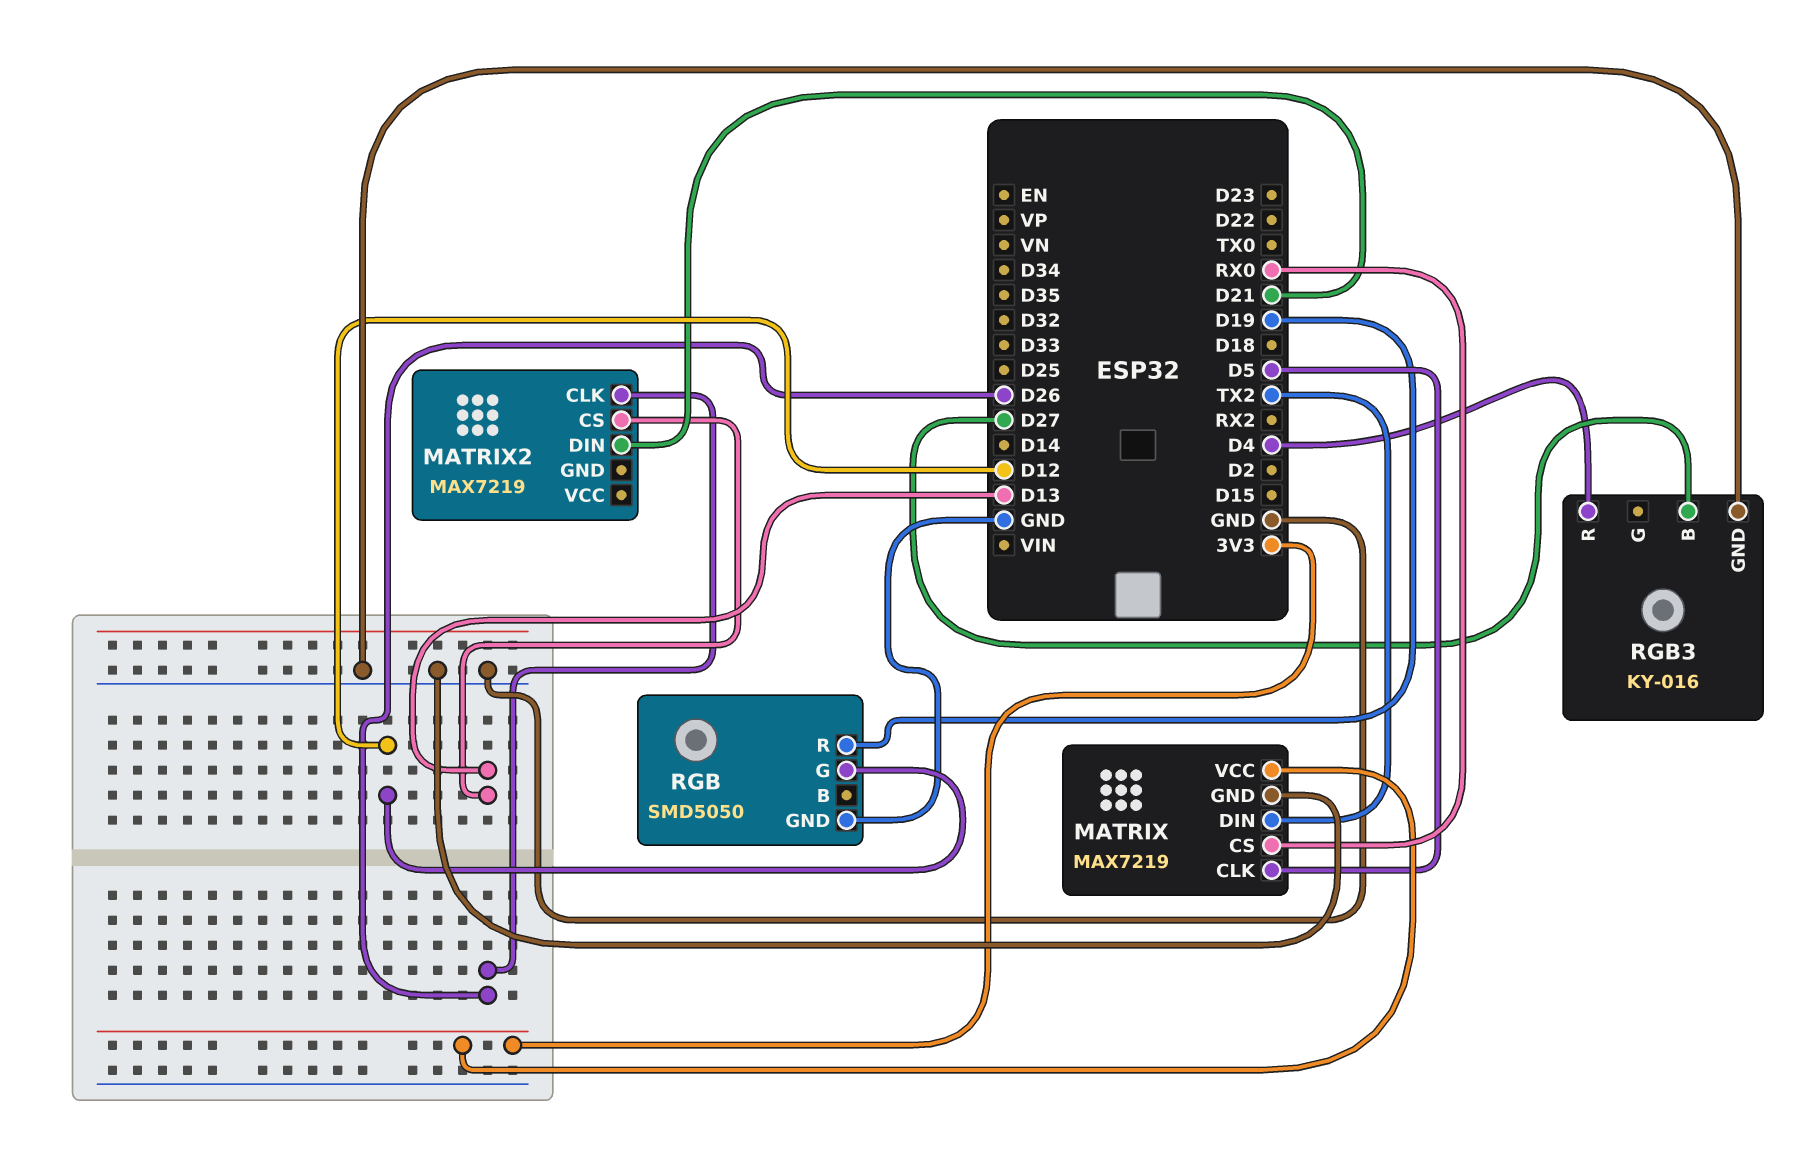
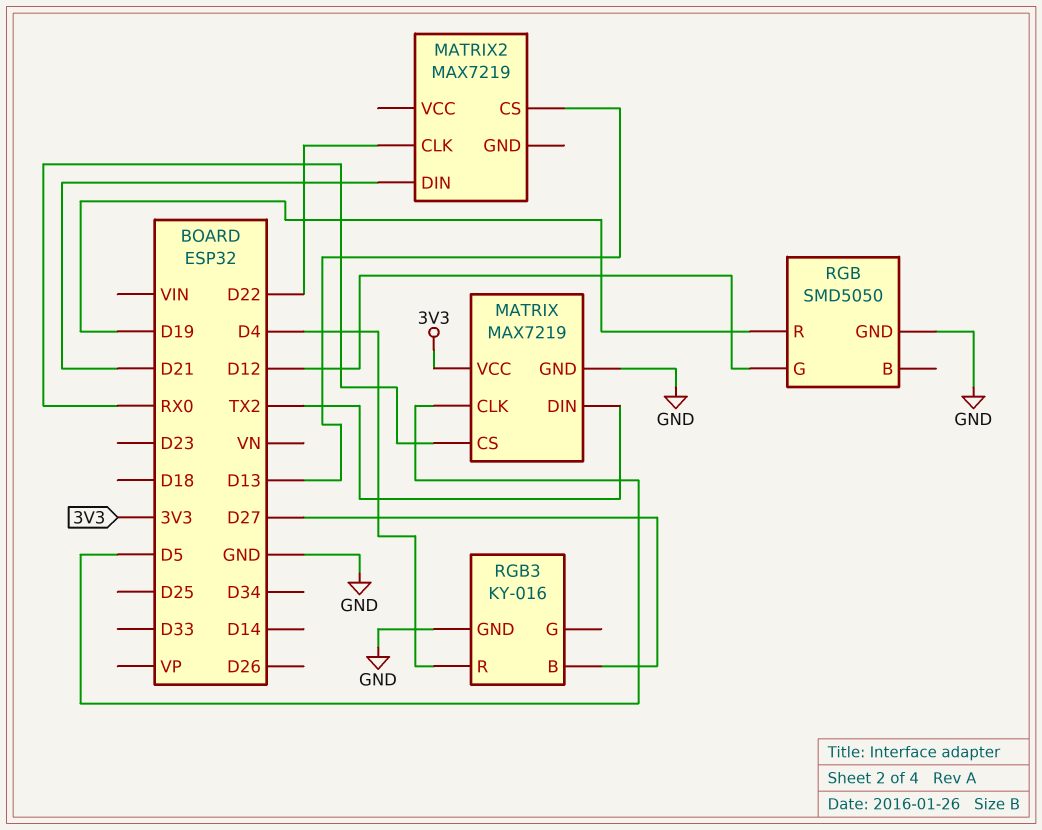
MATRIX2 pin CLK: D26 -> D22

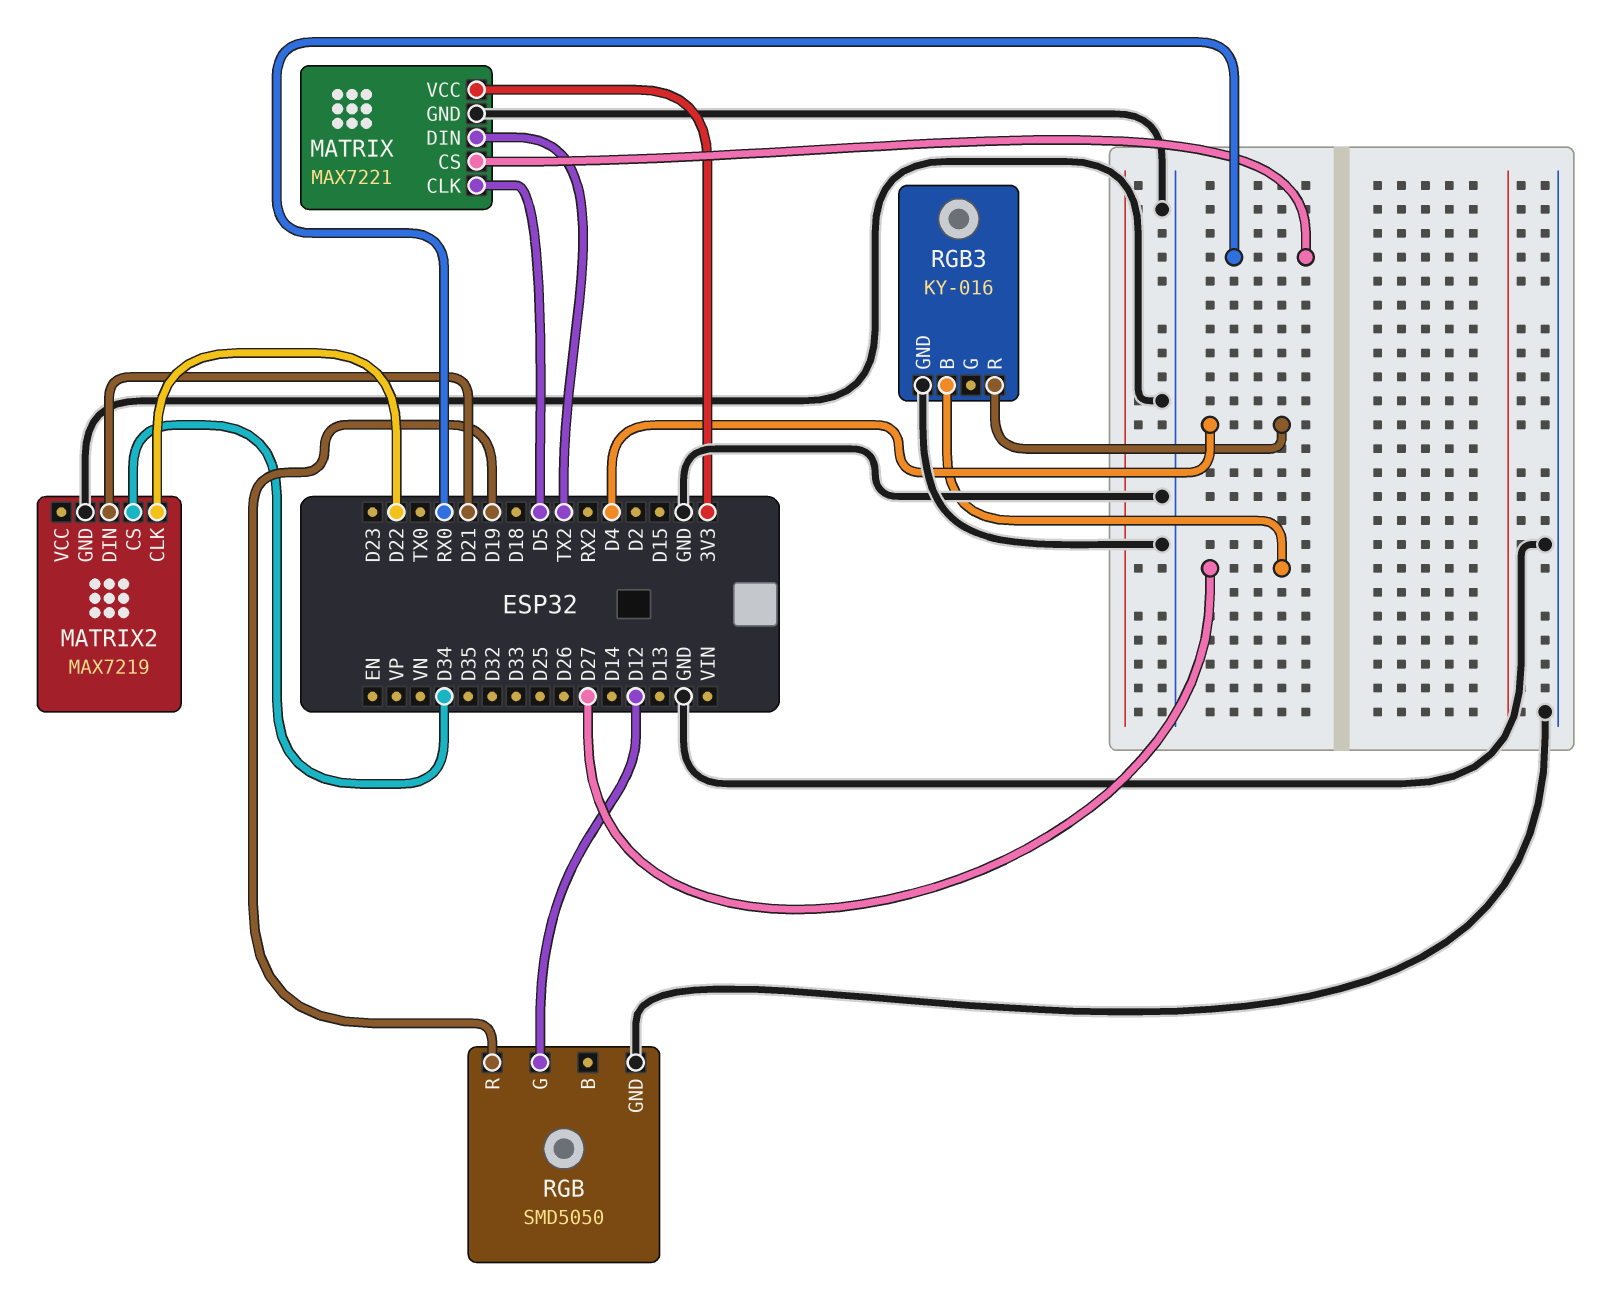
MATRIX: MAX7219 -> MAX7221
MATRIX2 pin CS: D13 -> D34
MATRIX2 pin GND: none -> GND

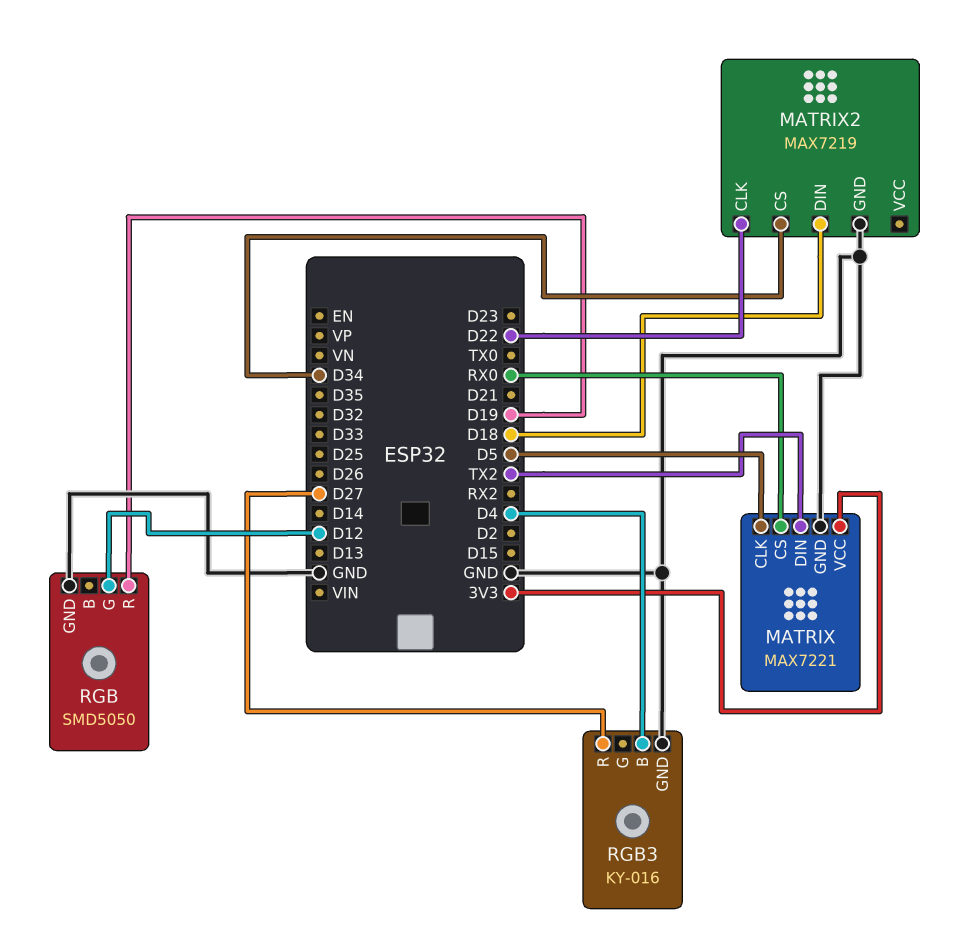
MATRIX2 pin DIN: D21 -> D18
RGB3 pin B: D27 -> D4
RGB3 pin R: D4 -> D27

